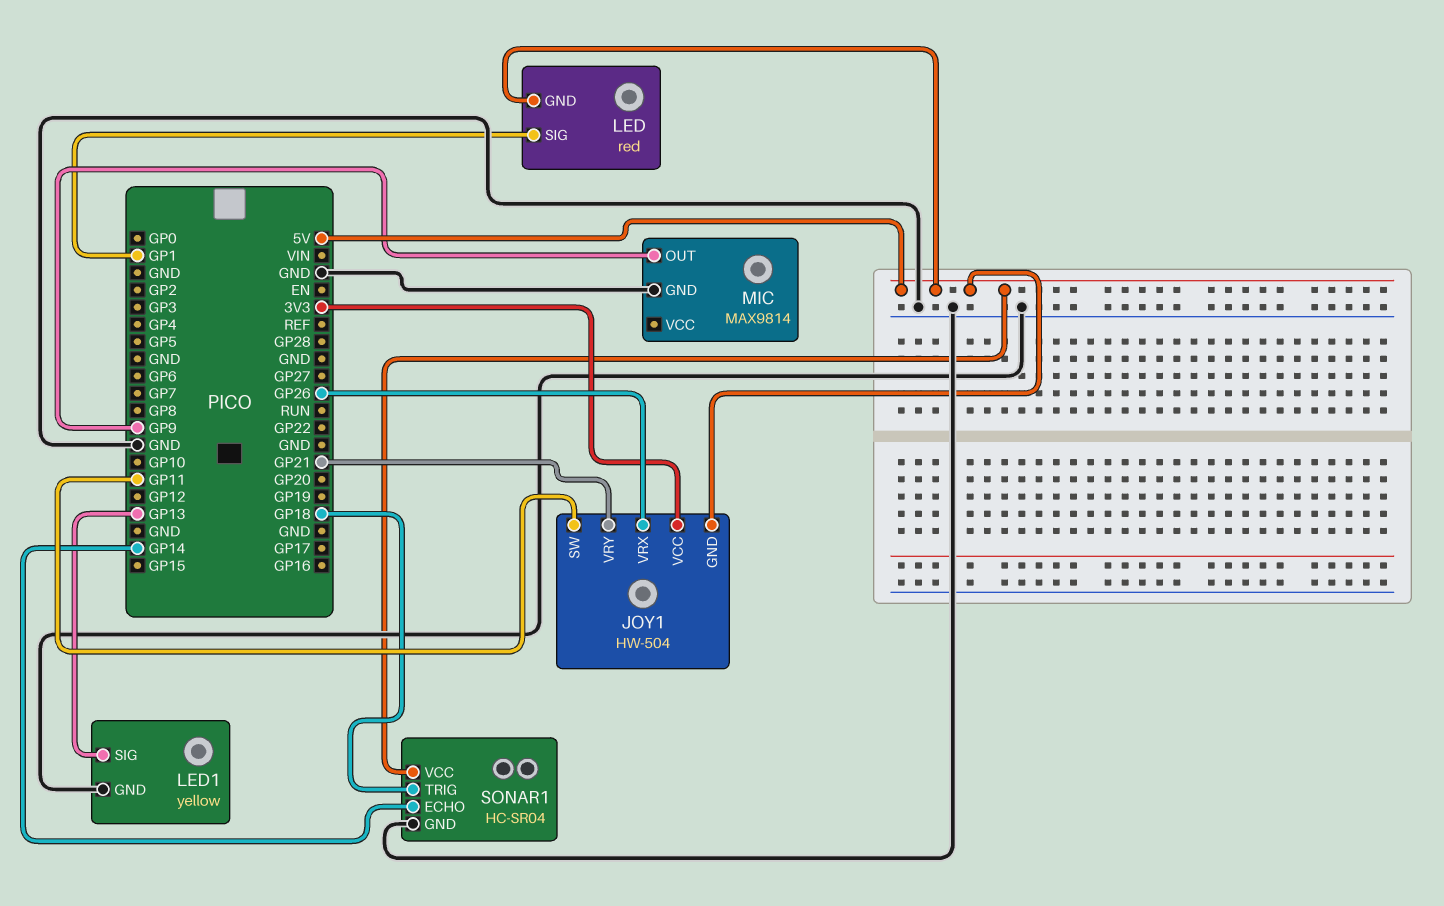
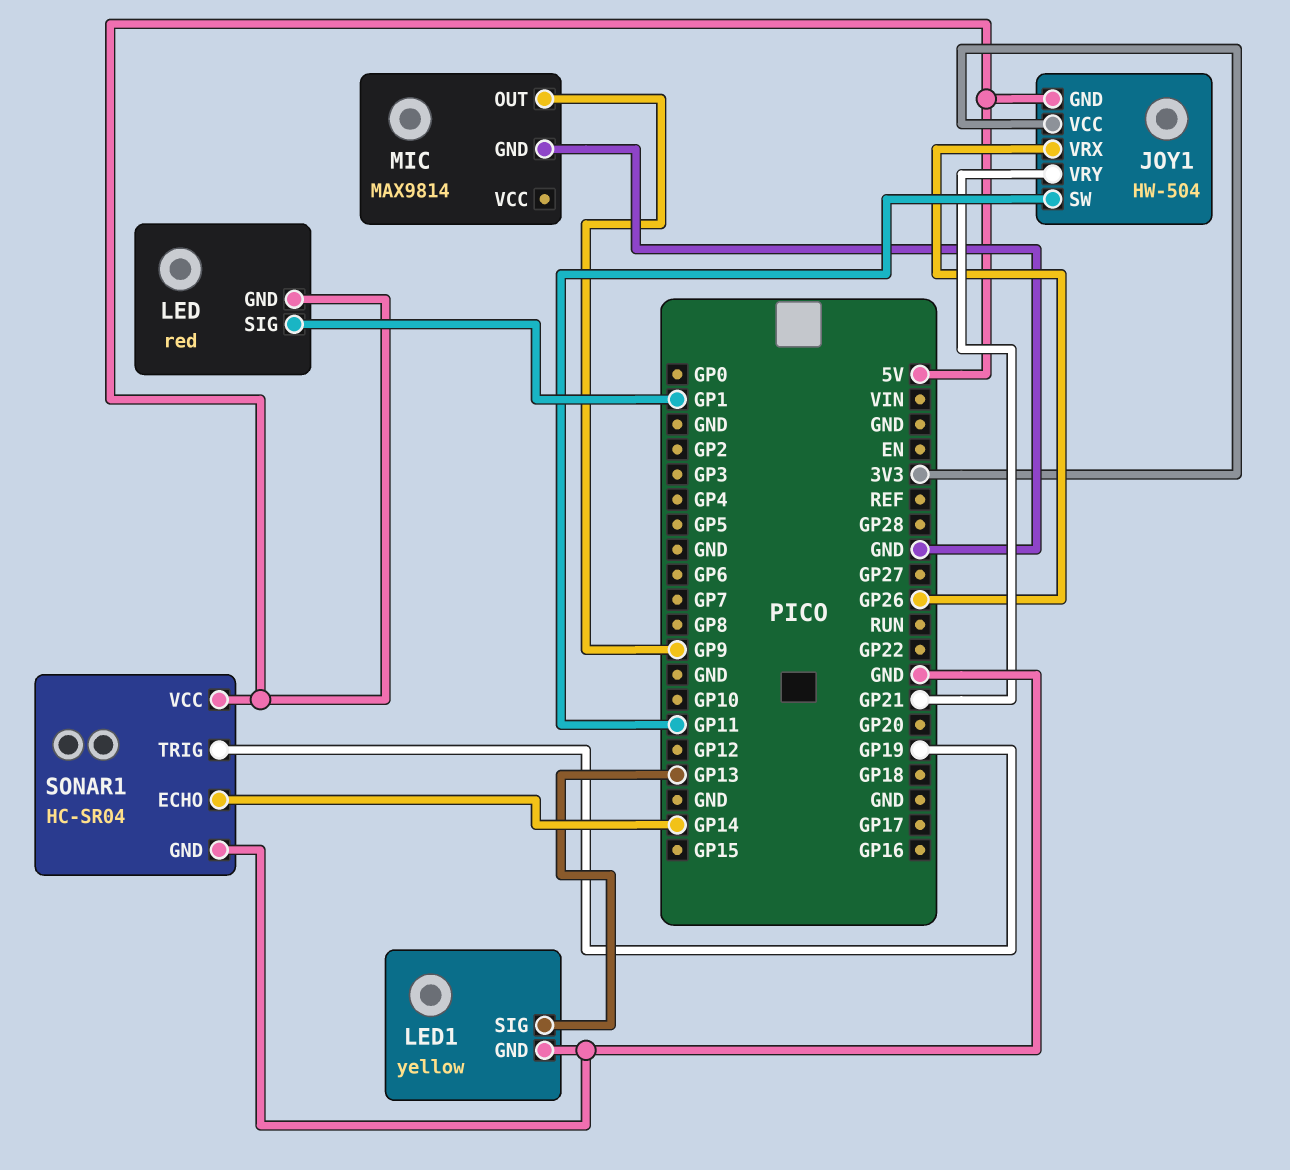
SONAR1 pin TRIG: GP18 -> GP19

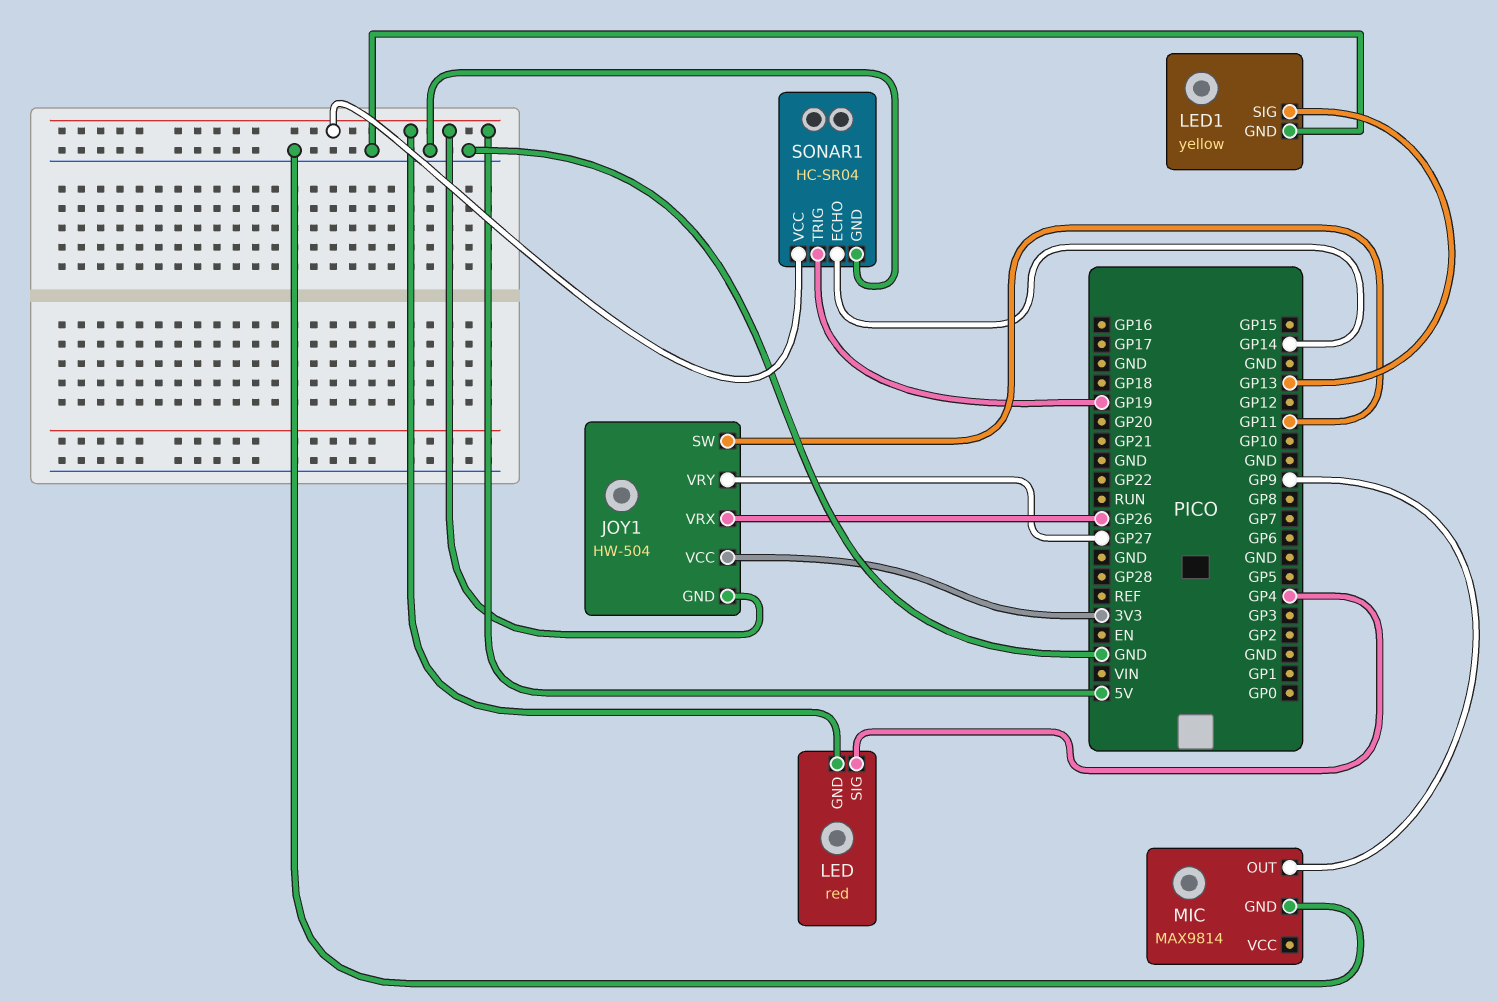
JOY1 pin VRY: GP21 -> GP27
LED pin SIG: GP1 -> GP4

